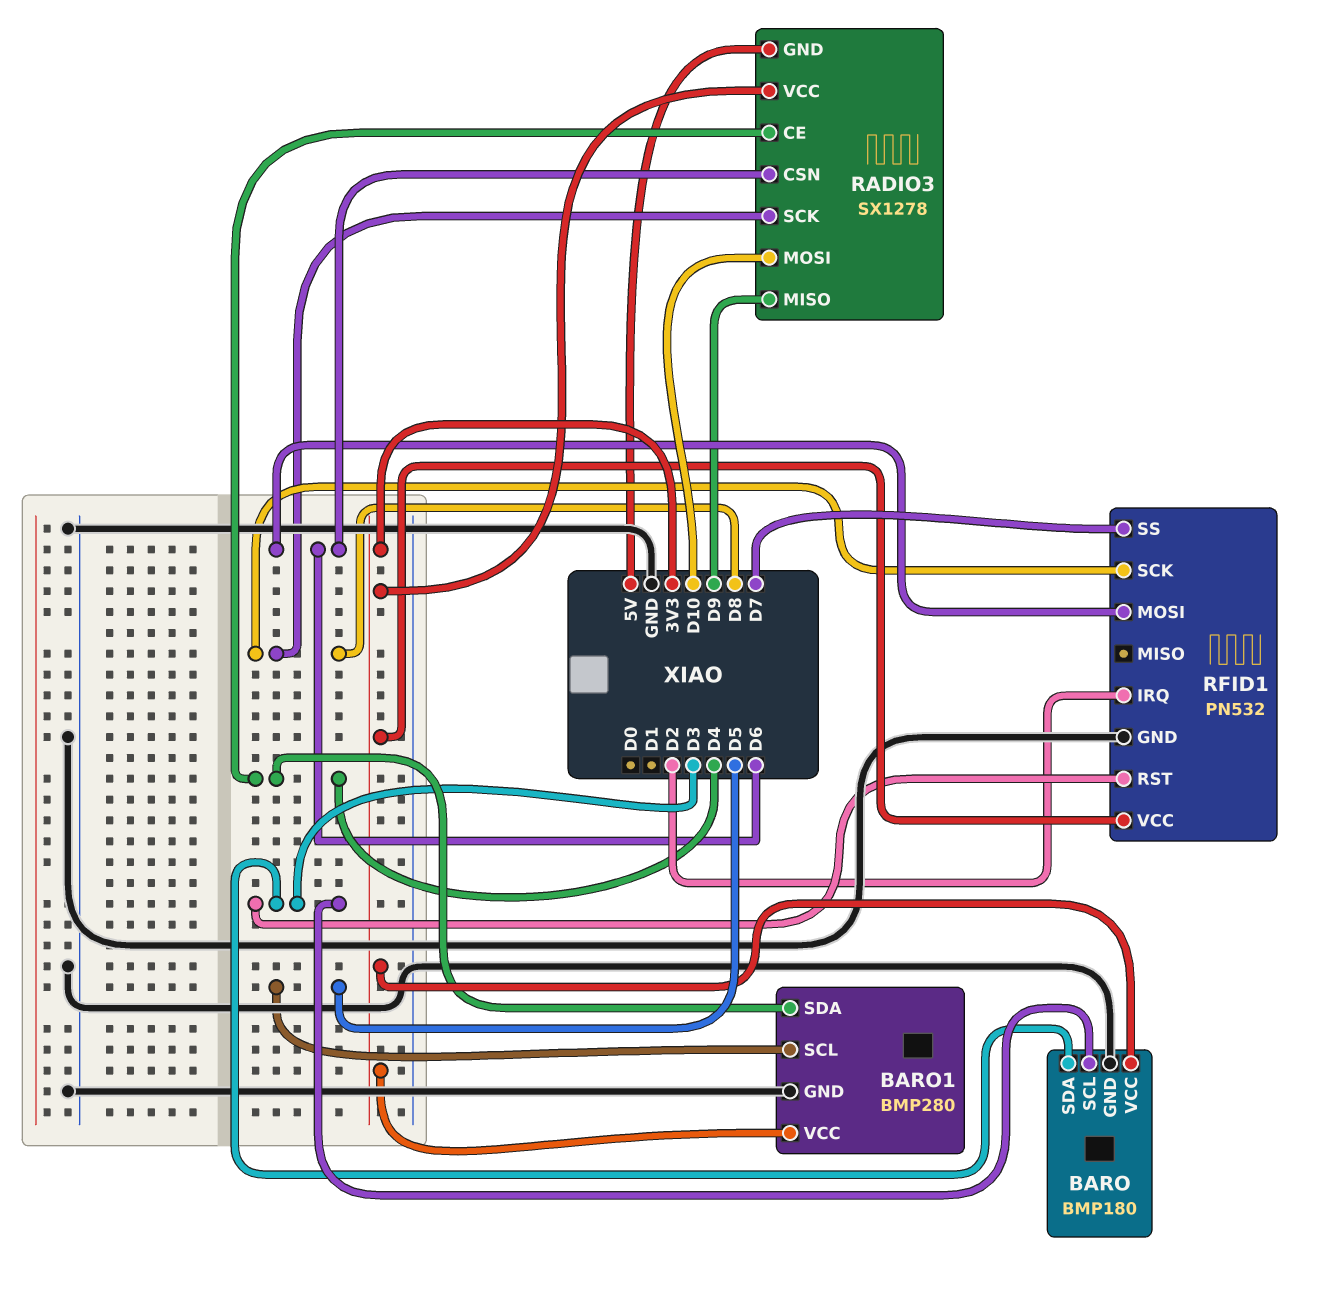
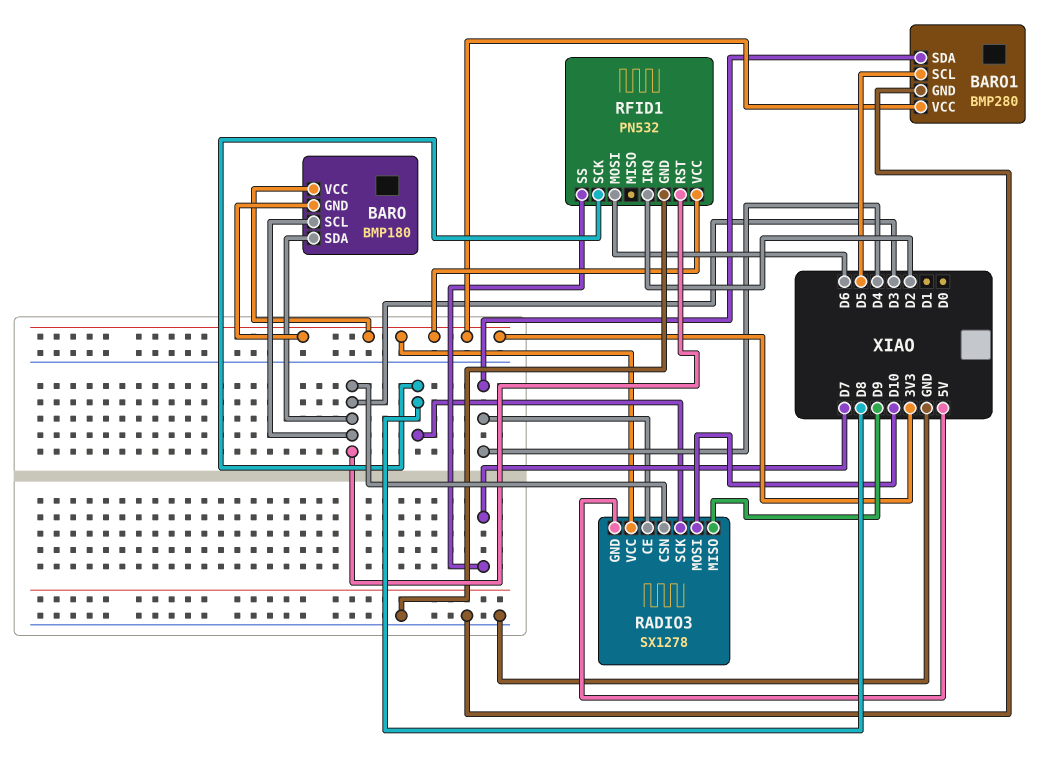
BARO pin GND: GND -> 3V3
RADIO3 pin CSN: D6 -> D3

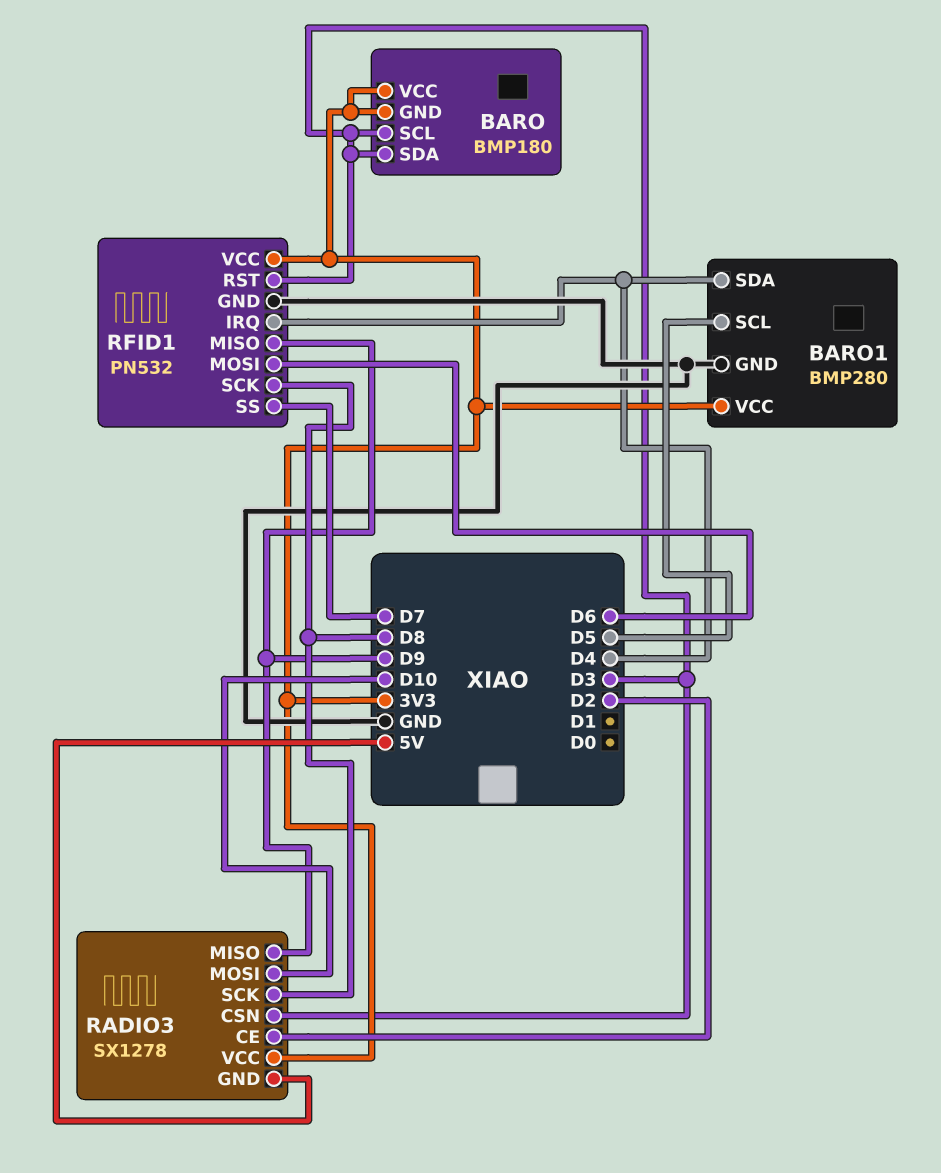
RADIO3 pin CE: D4 -> D2
RFID1 pin IRQ: D2 -> D4
RFID1 pin MISO: none -> D9

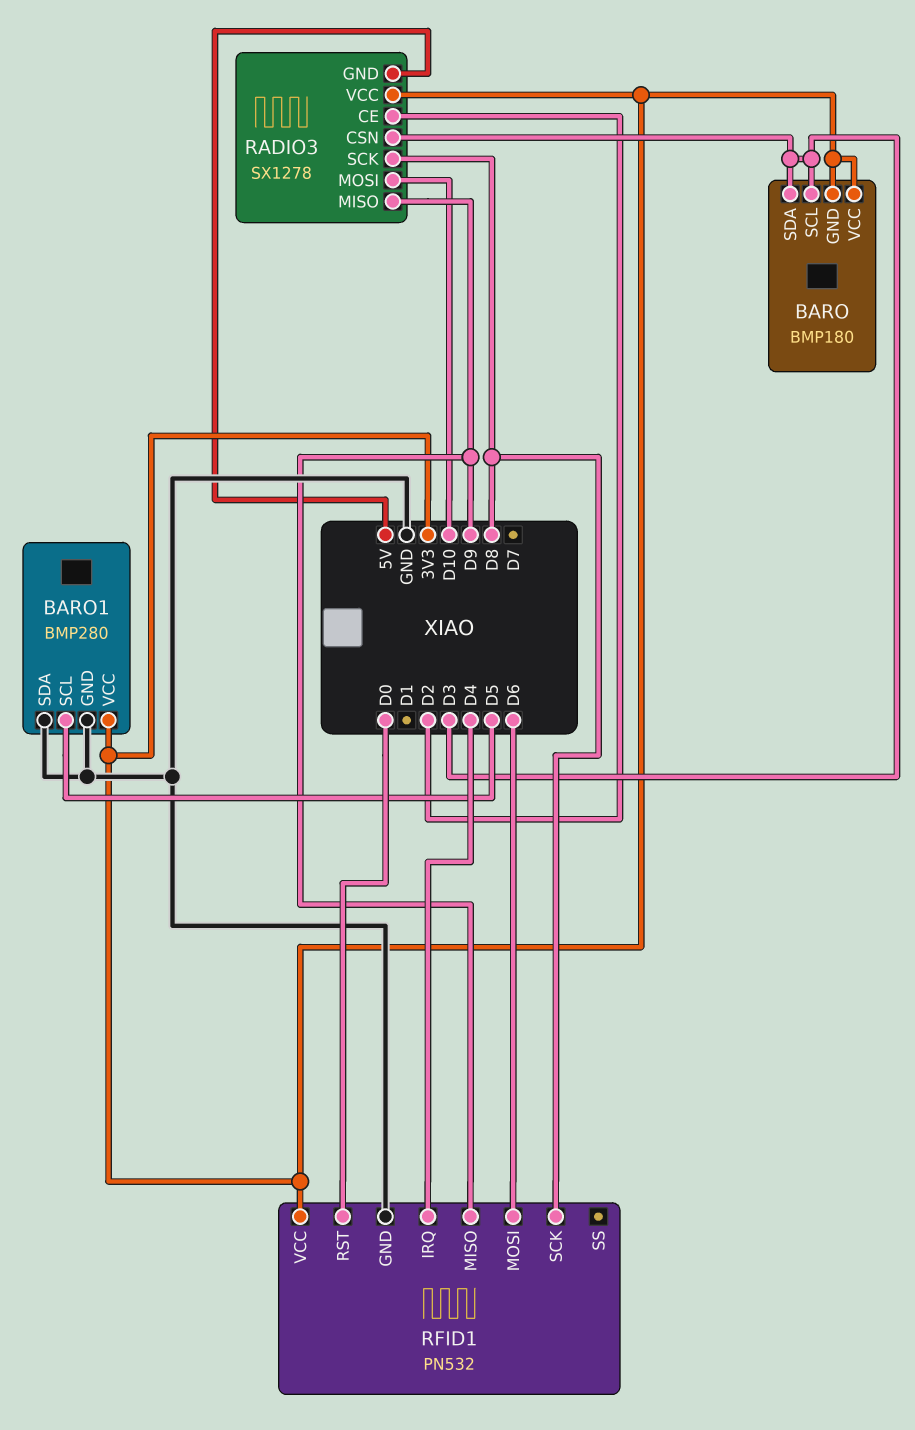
BARO1 pin SDA: D4 -> GND
RFID1 pin RST: D3 -> D0
RFID1 pin SS: D7 -> none

